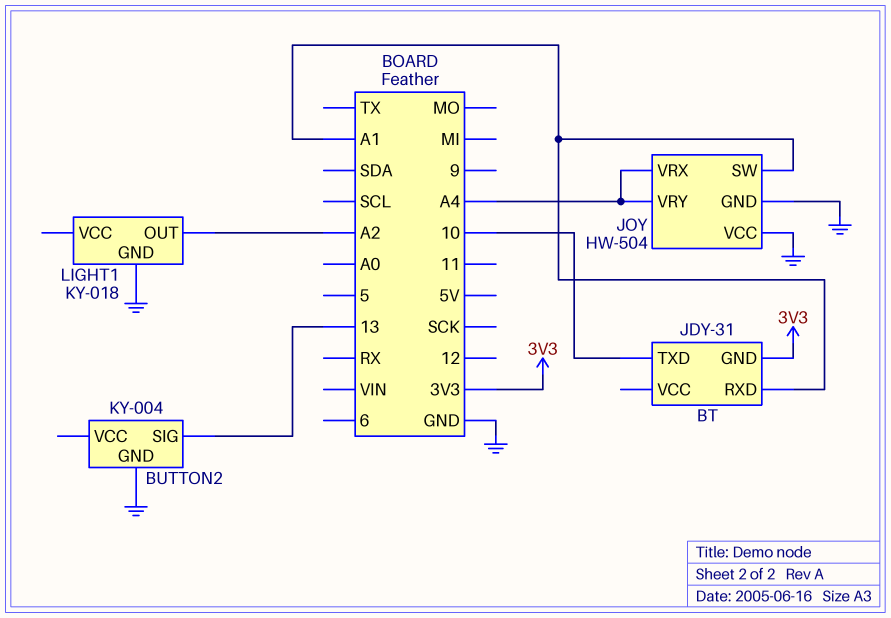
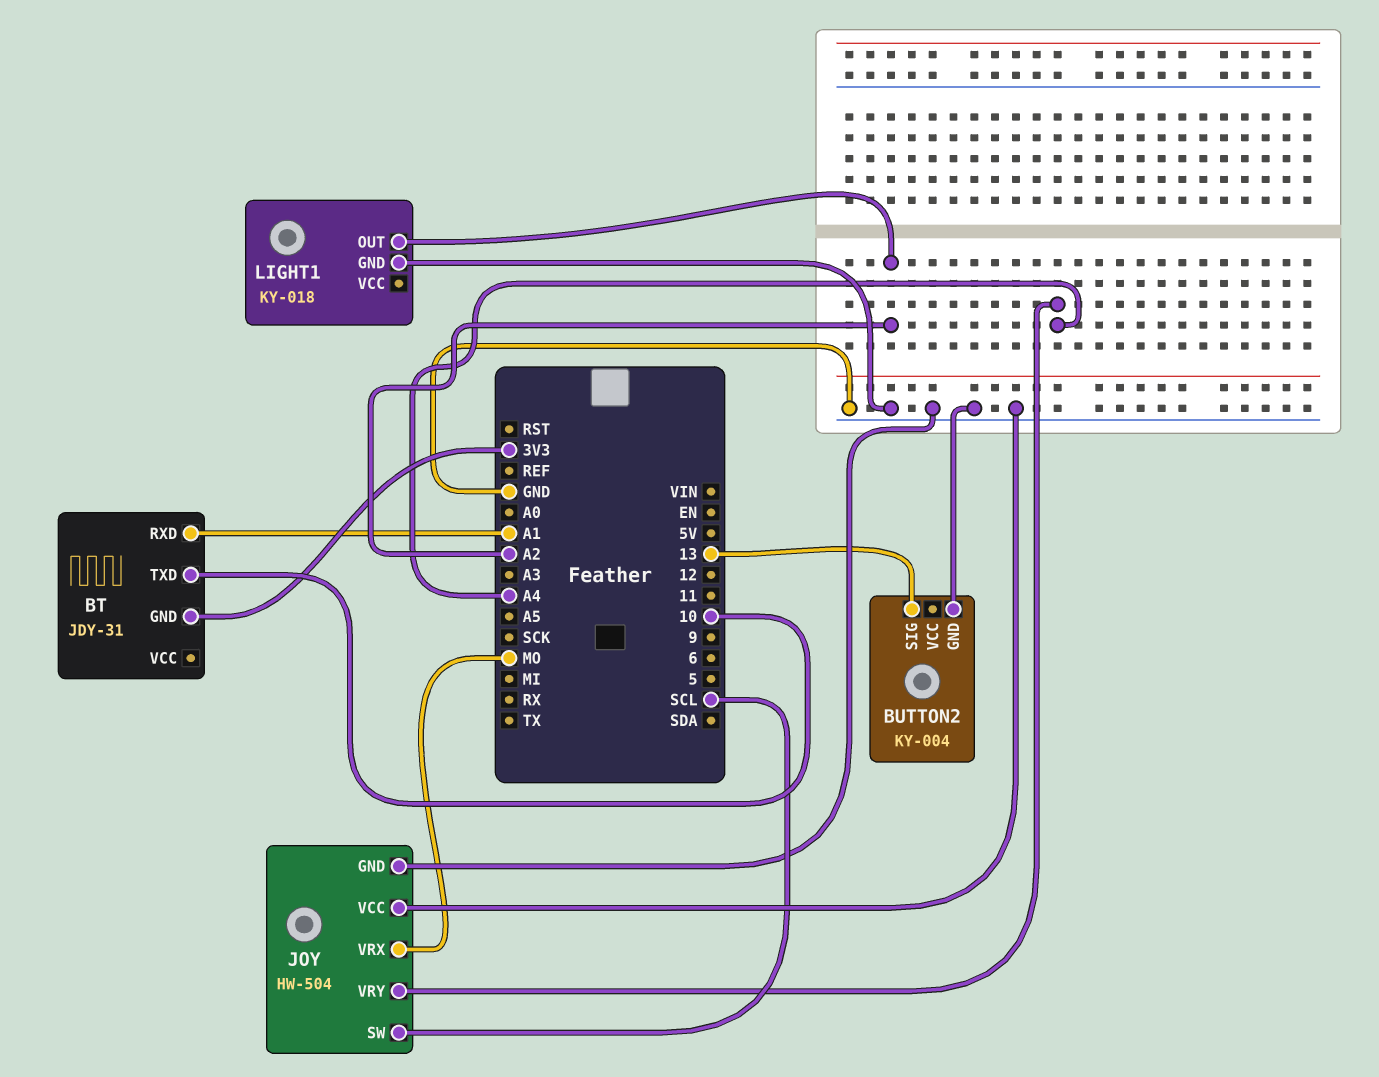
JOY pin SW: A1 -> SCL
JOY pin VRX: A4 -> MO

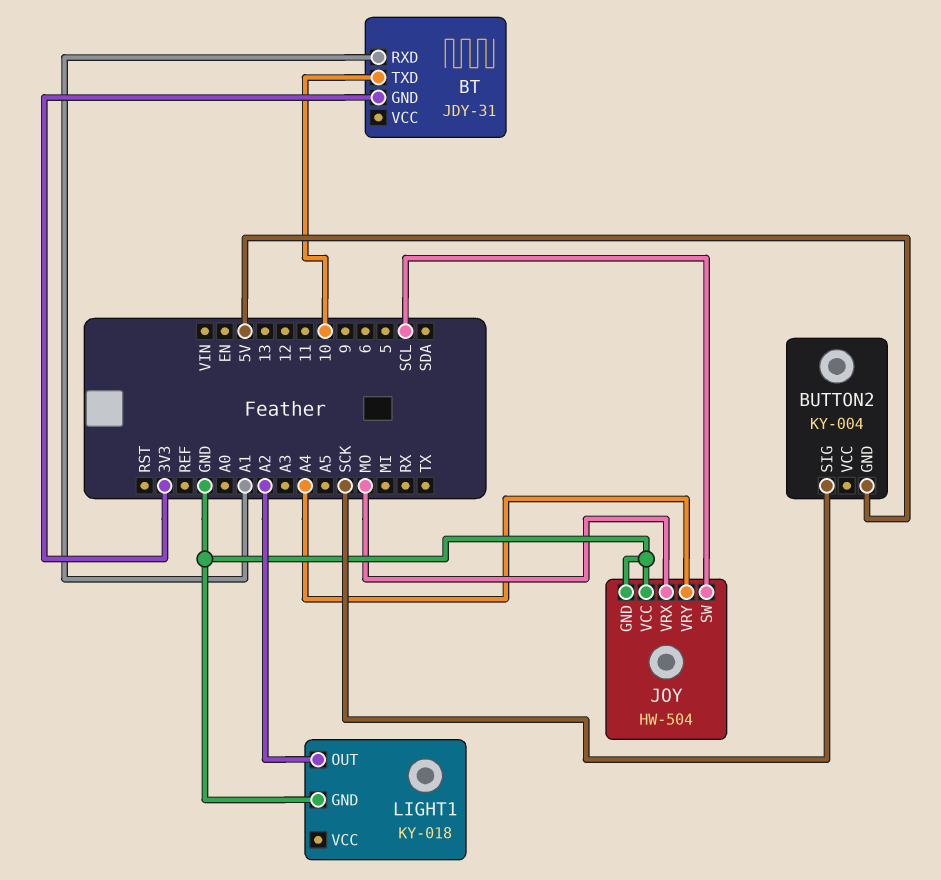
BUTTON2 pin GND: GND -> 5V
BUTTON2 pin SIG: 13 -> SCK

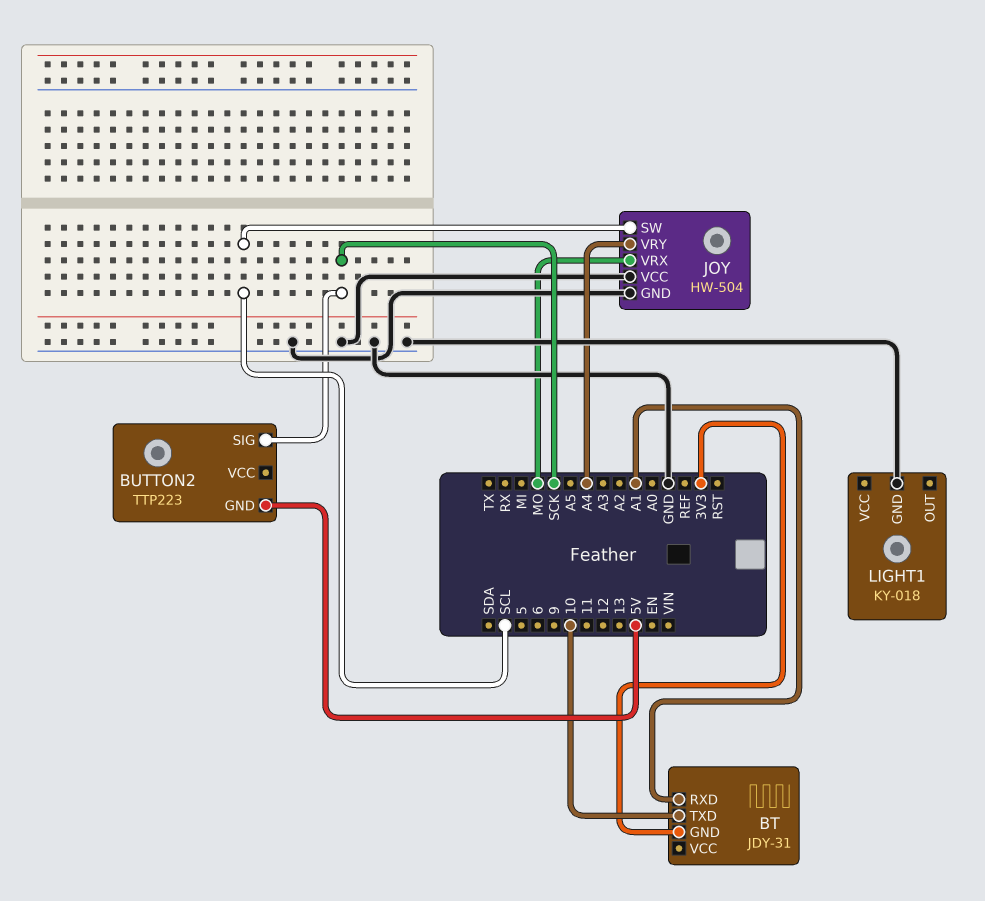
BUTTON2: KY-004 -> TTP223
LIGHT1 pin OUT: A2 -> none

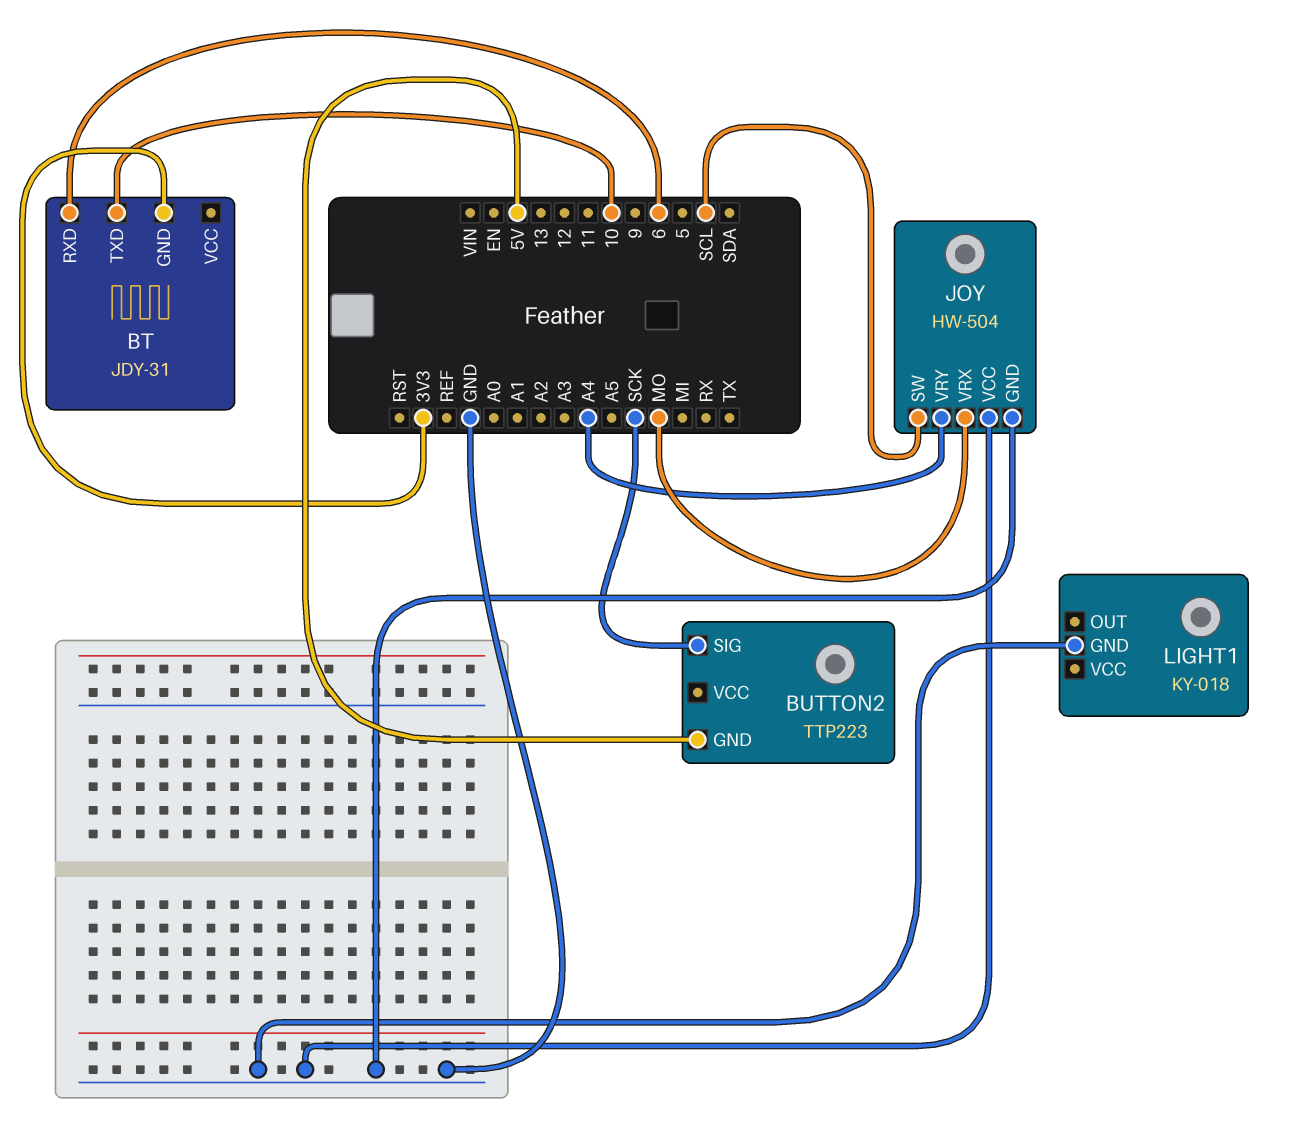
BT pin RXD: A1 -> 6

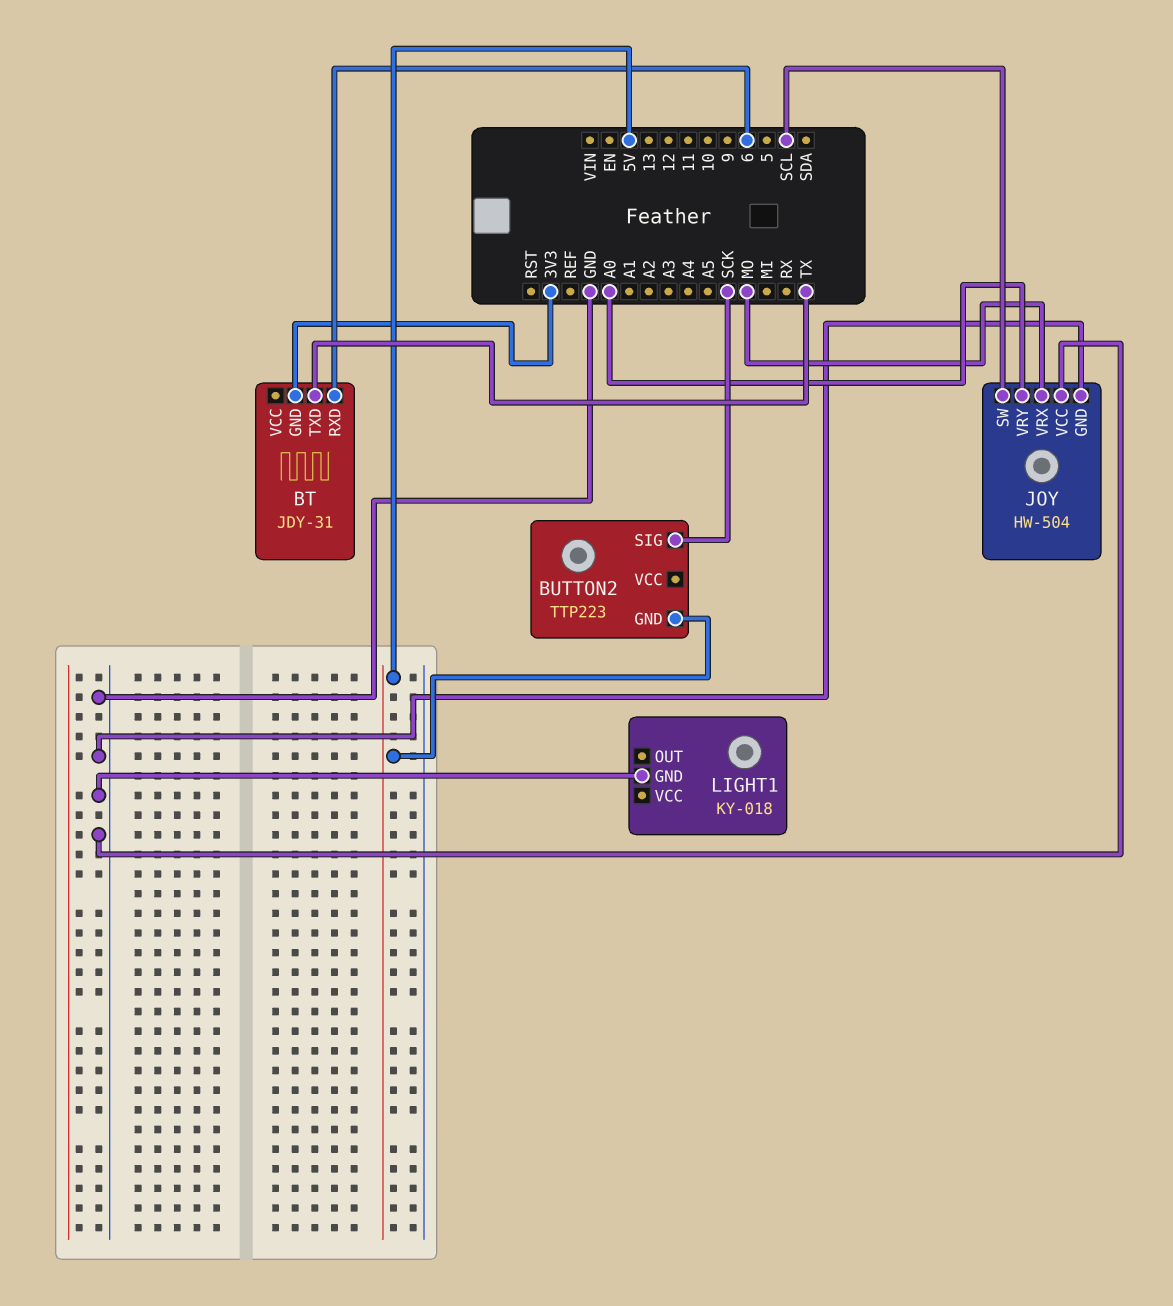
BT pin TXD: 10 -> TX
JOY pin VRY: A4 -> A0

